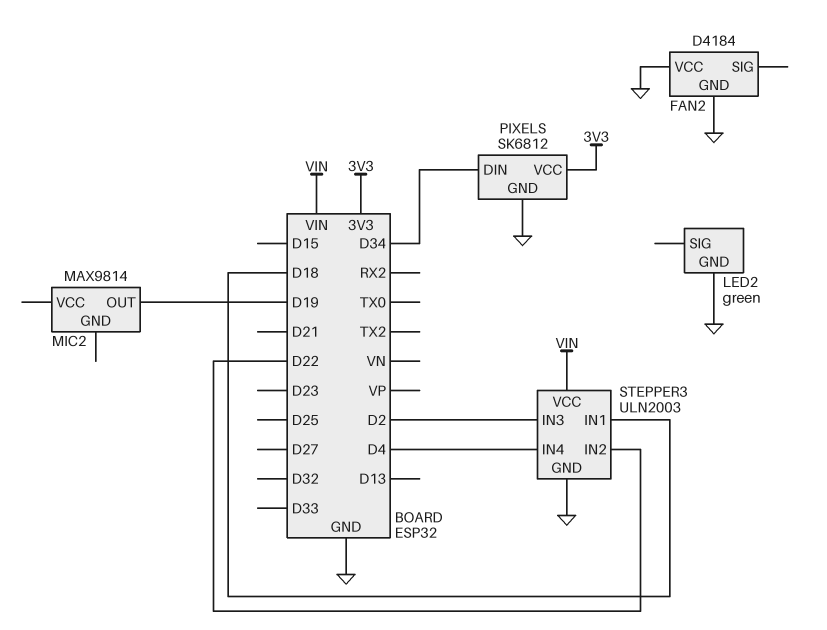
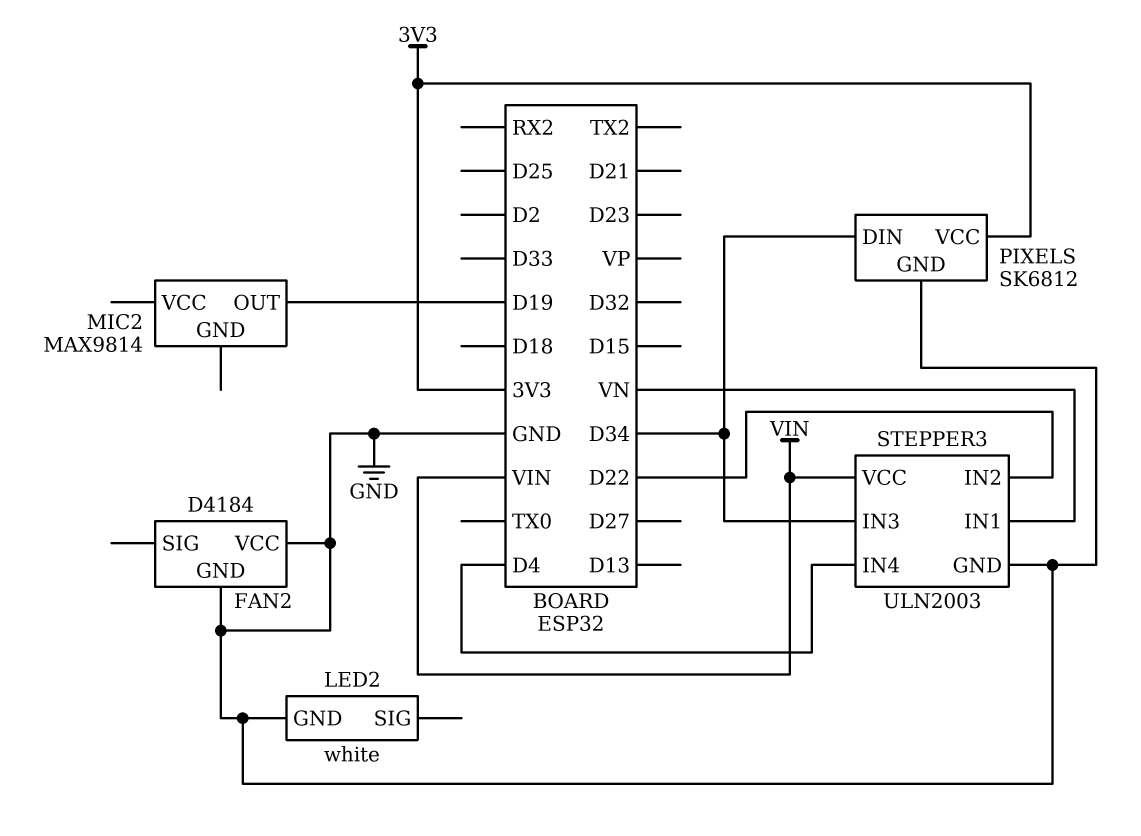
LED2: green -> white
STEPPER3 pin IN1: D18 -> VN
STEPPER3 pin IN3: D2 -> D34

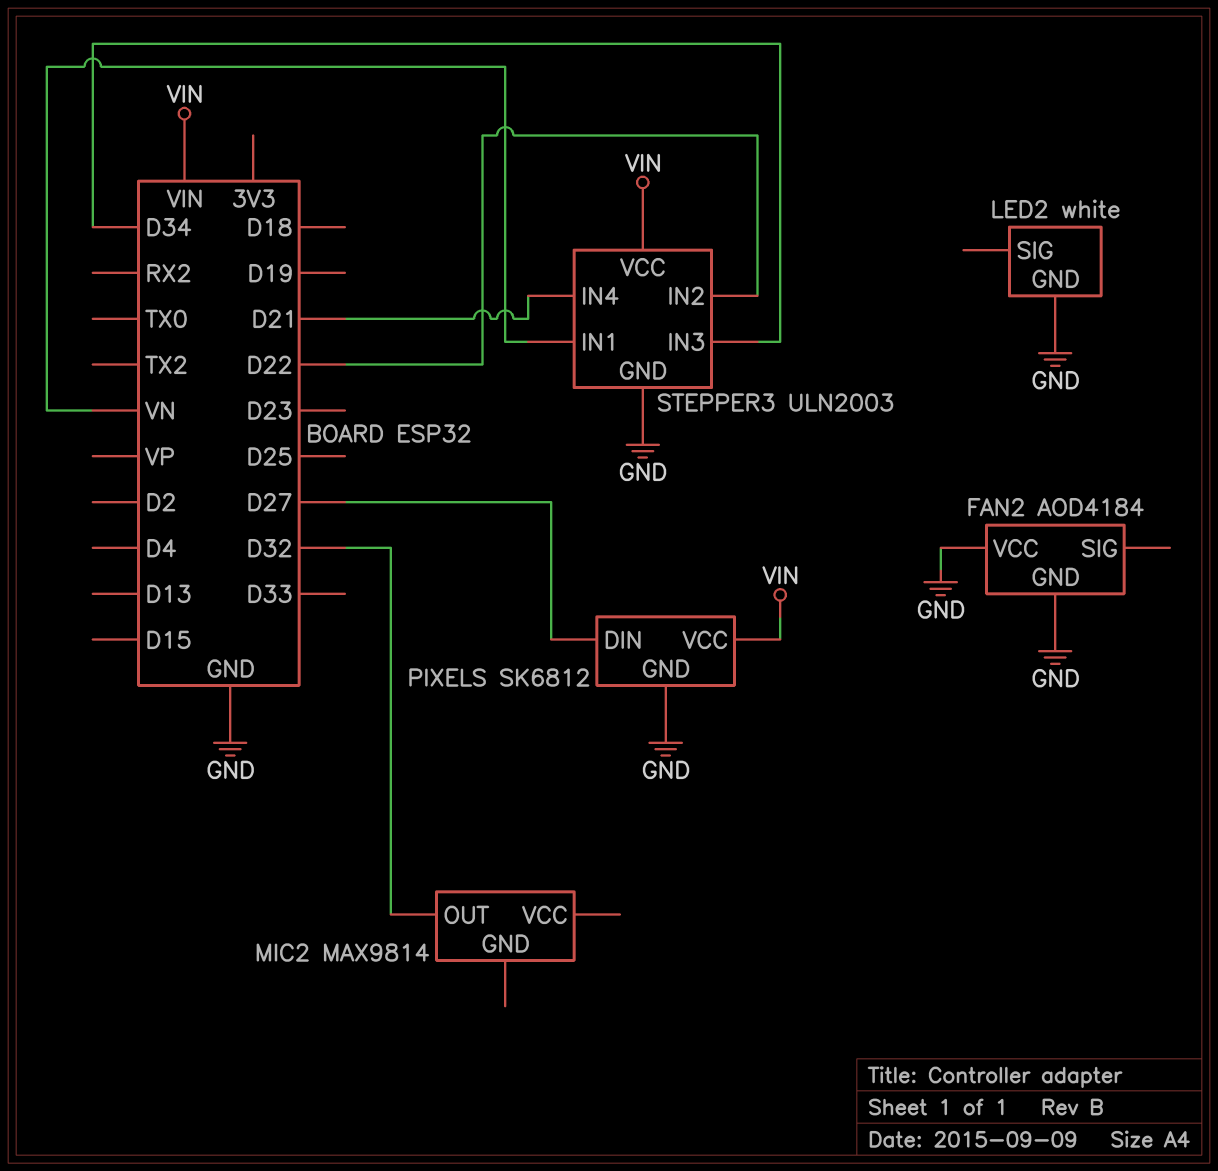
FAN2: D4184 -> AOD4184
MIC2 pin OUT: D19 -> D32
PIXELS pin DIN: D34 -> D27
PIXELS pin VCC: 3V3 -> VIN
STEPPER3 pin IN4: D4 -> D21

